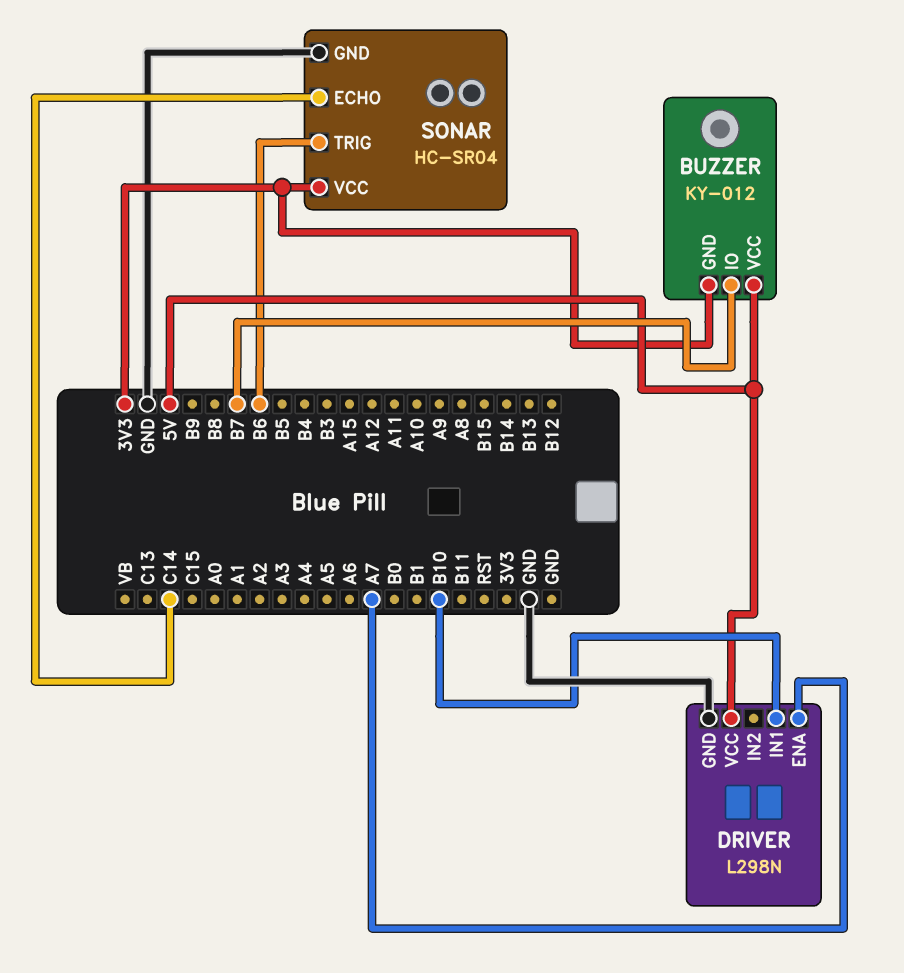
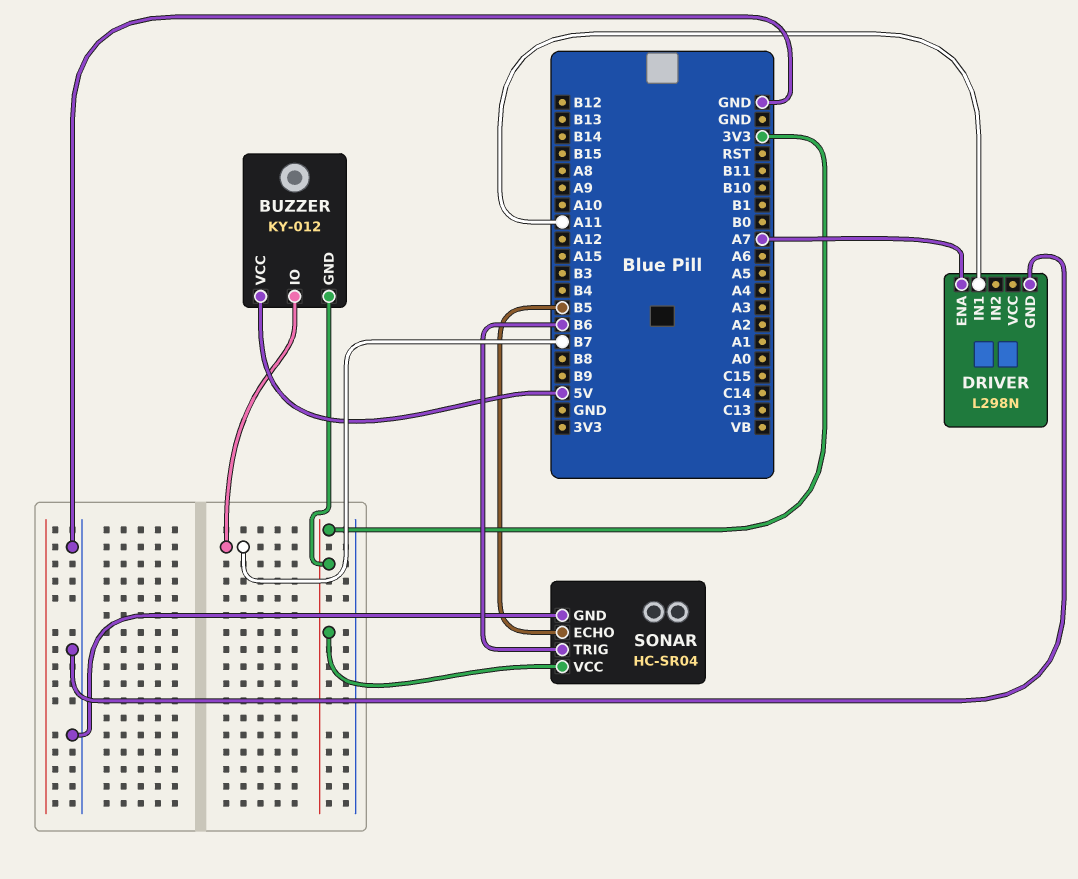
DRIVER pin IN1: B10 -> A11
DRIVER pin VCC: 5V -> none
SONAR pin ECHO: C14 -> B5

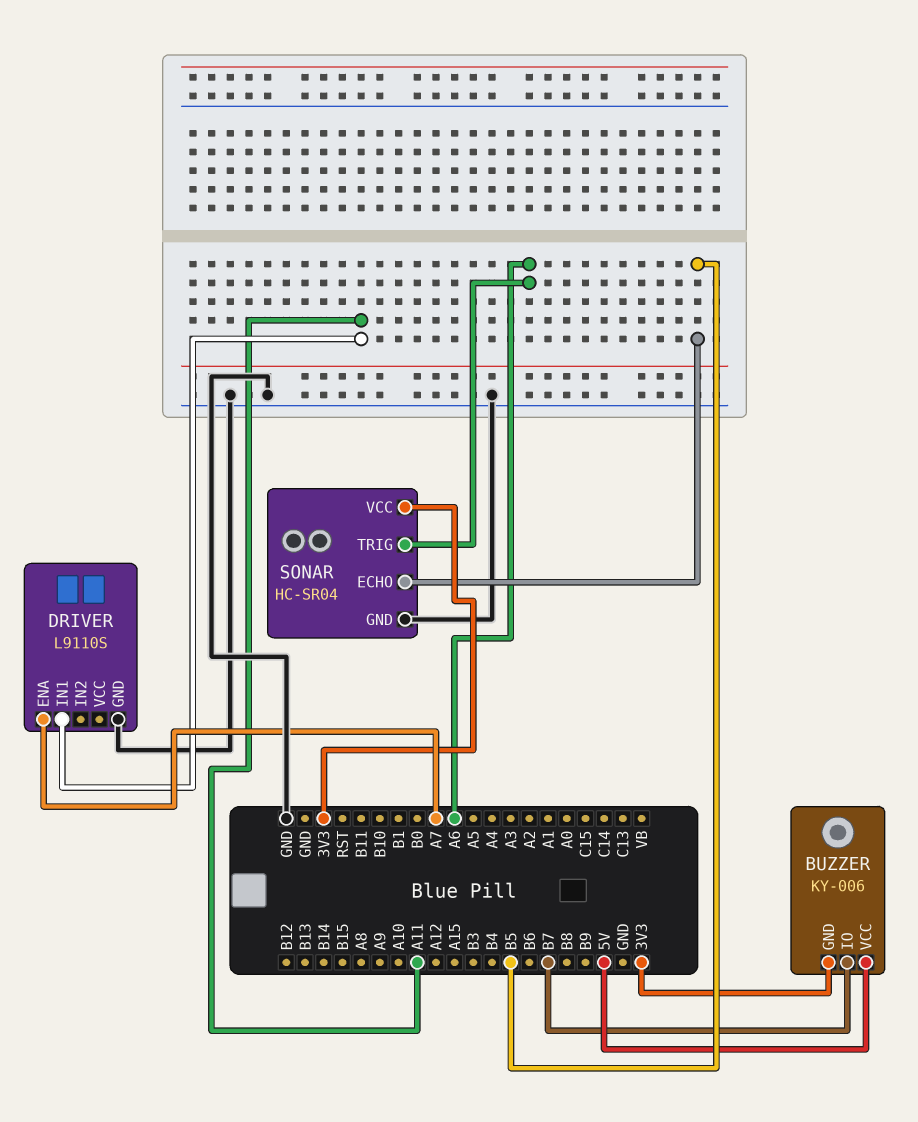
BUZZER: KY-012 -> KY-006
DRIVER: L298N -> L9110S
SONAR pin TRIG: B6 -> A6

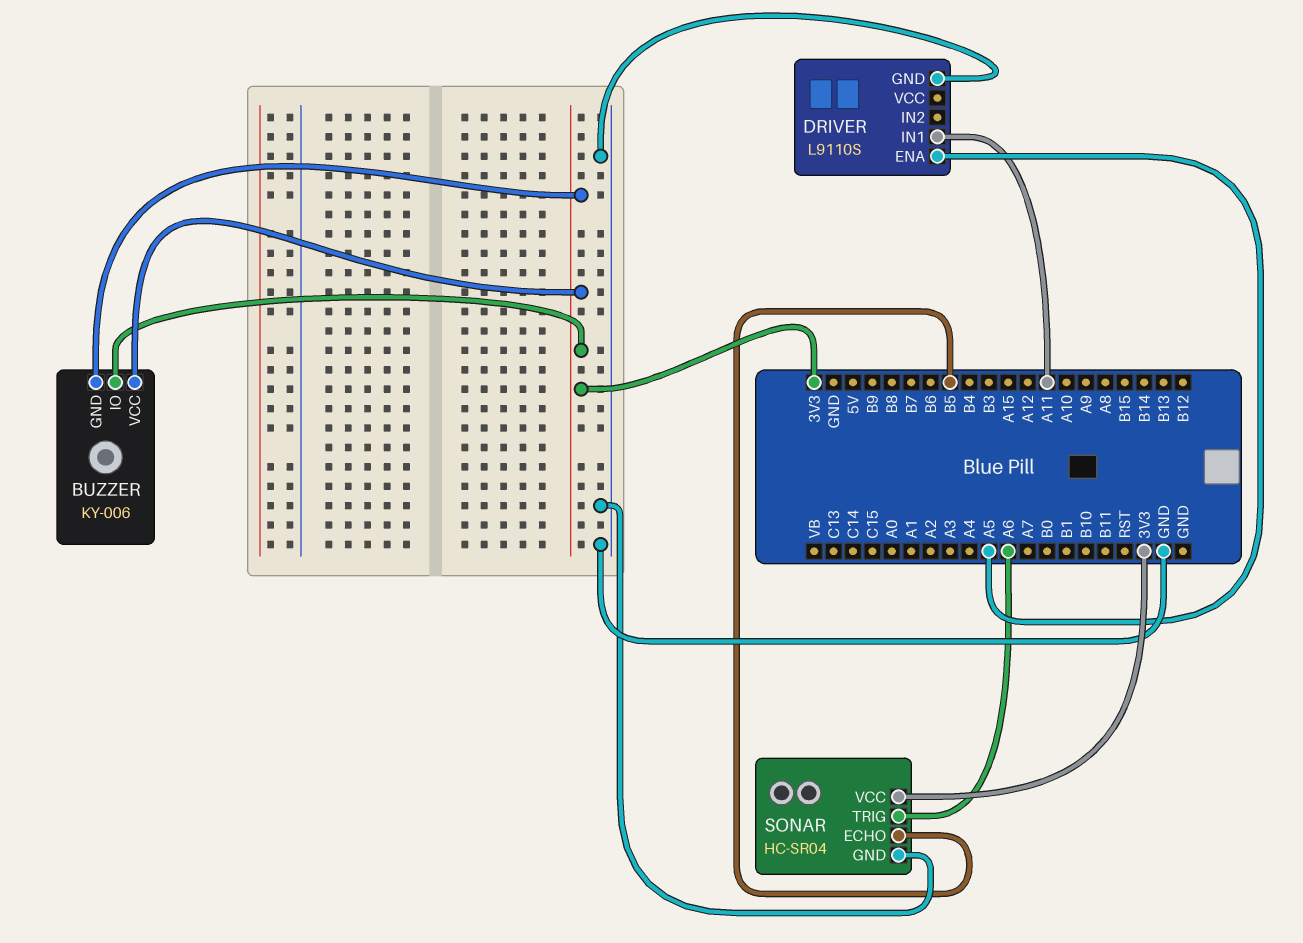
BUZZER pin IO: B7 -> 3V3
BUZZER pin VCC: 5V -> 3V3
DRIVER pin ENA: A7 -> A5

